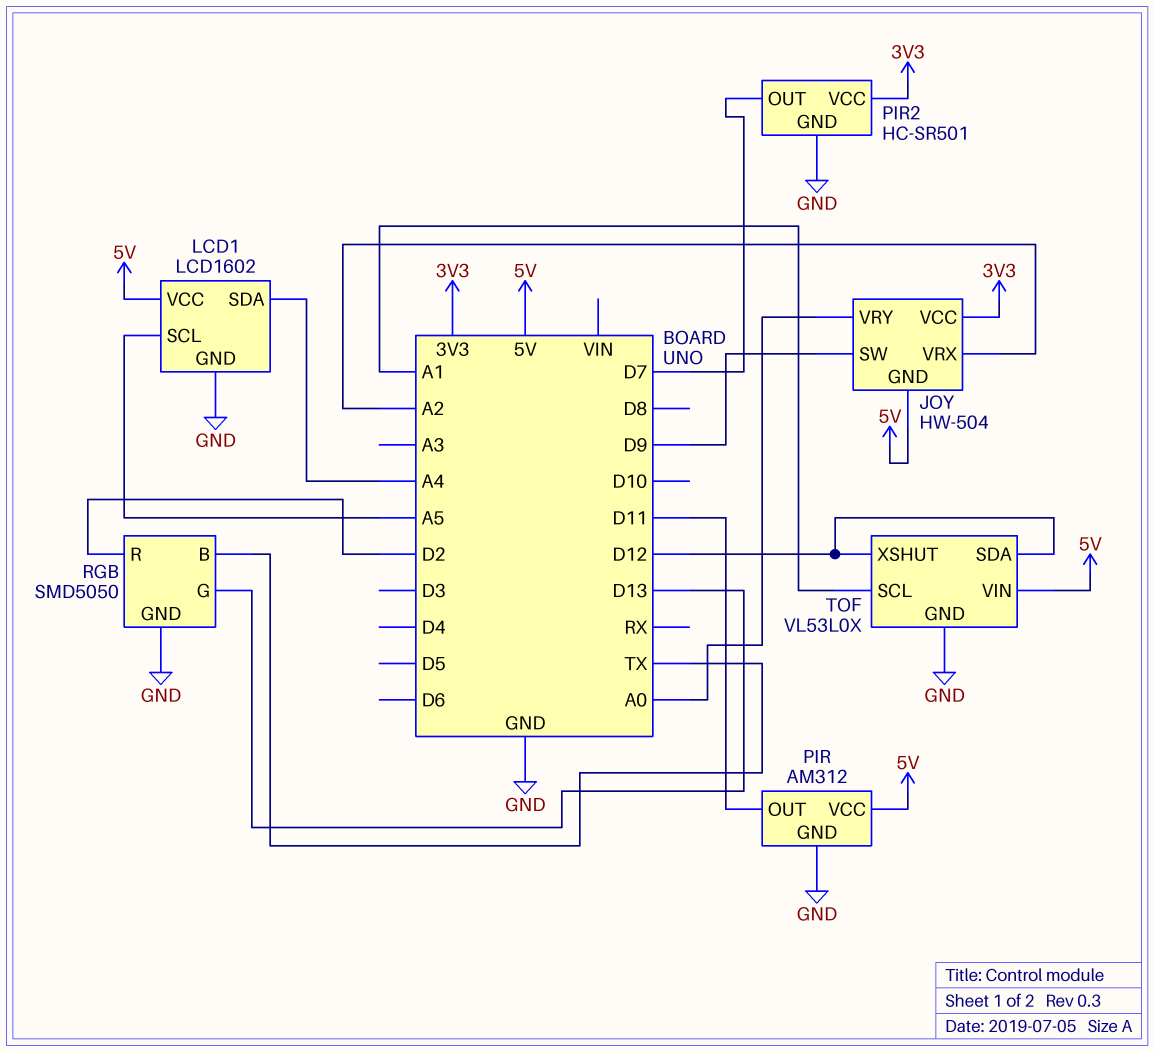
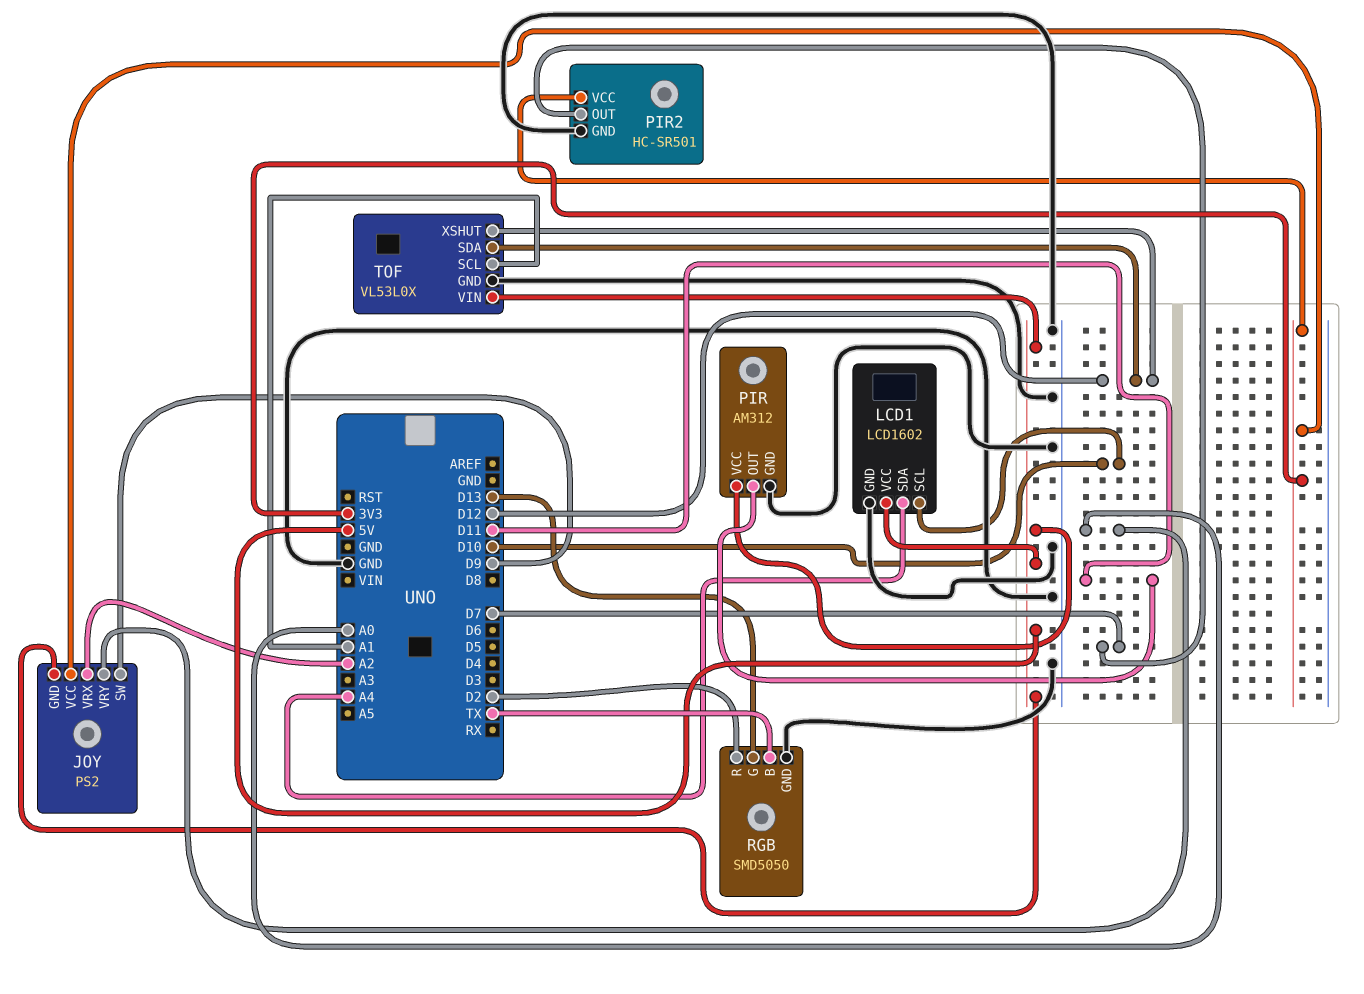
JOY: HW-504 -> PS2
LCD1 pin SCL: A5 -> D10

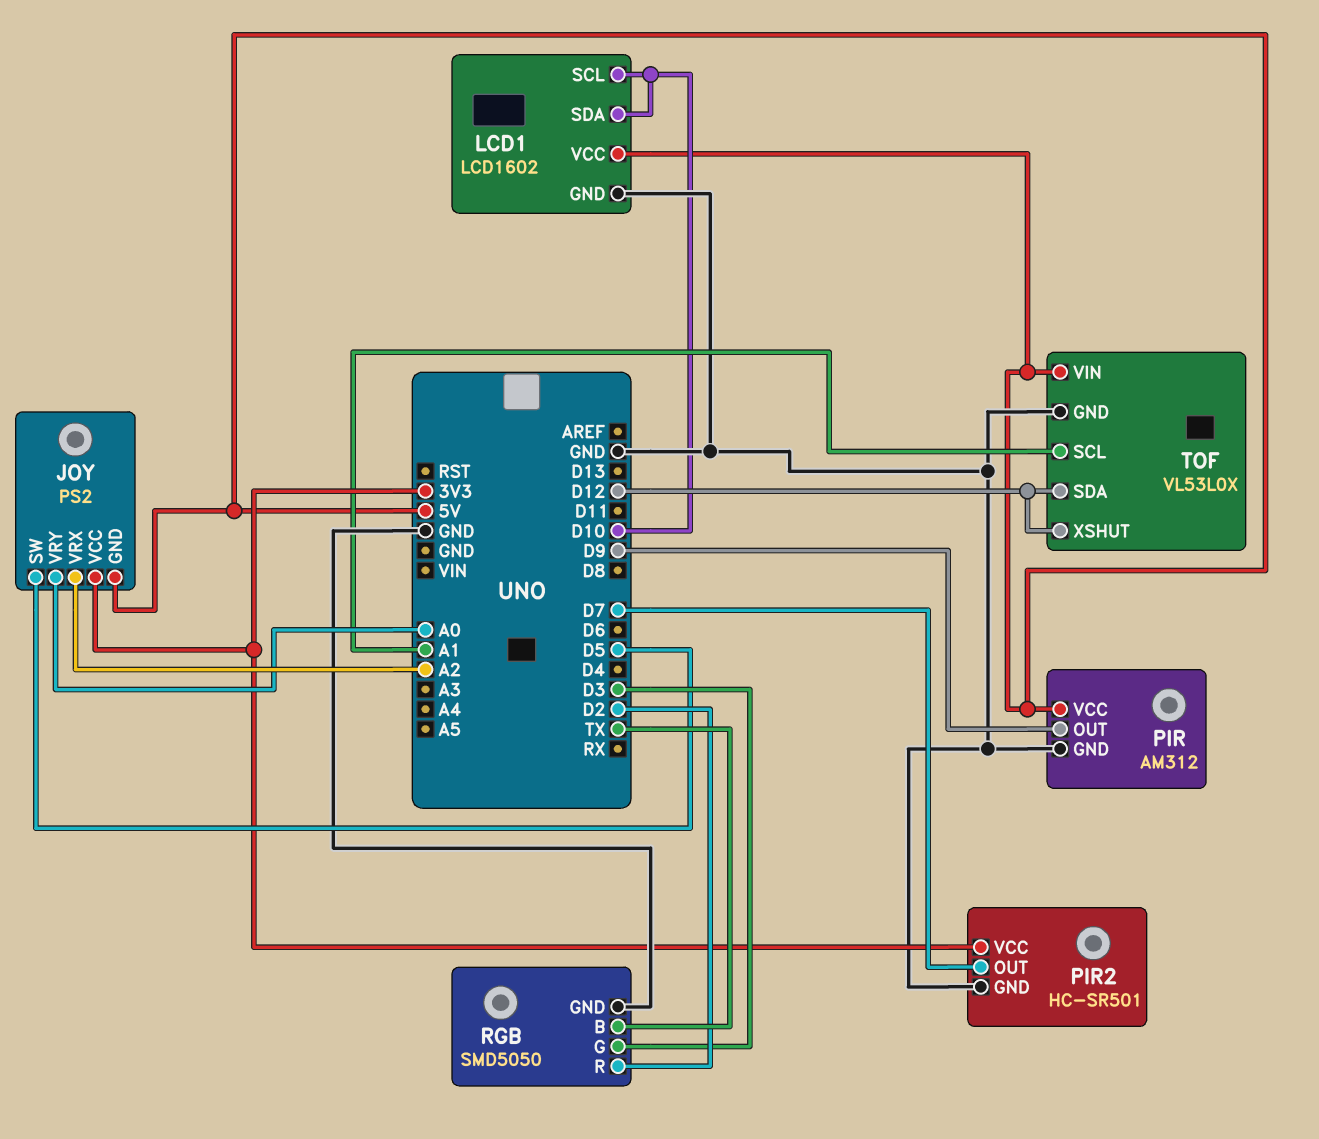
JOY pin SW: D9 -> D5
LCD1 pin SDA: A4 -> D10
PIR pin OUT: D11 -> D9
RGB pin G: D13 -> D3

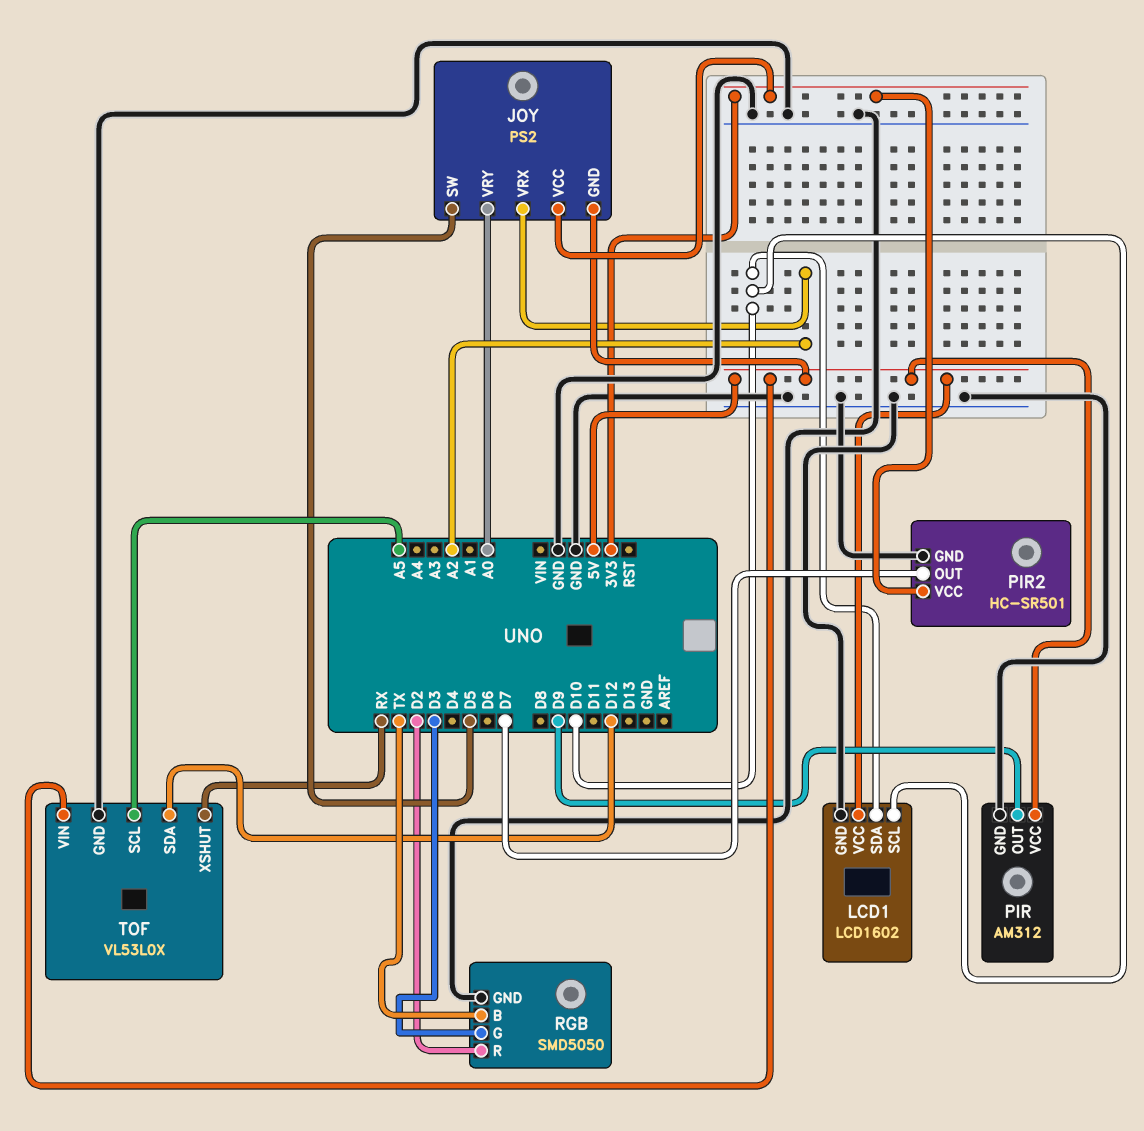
TOF pin SCL: A1 -> A5
TOF pin XSHUT: D12 -> RX

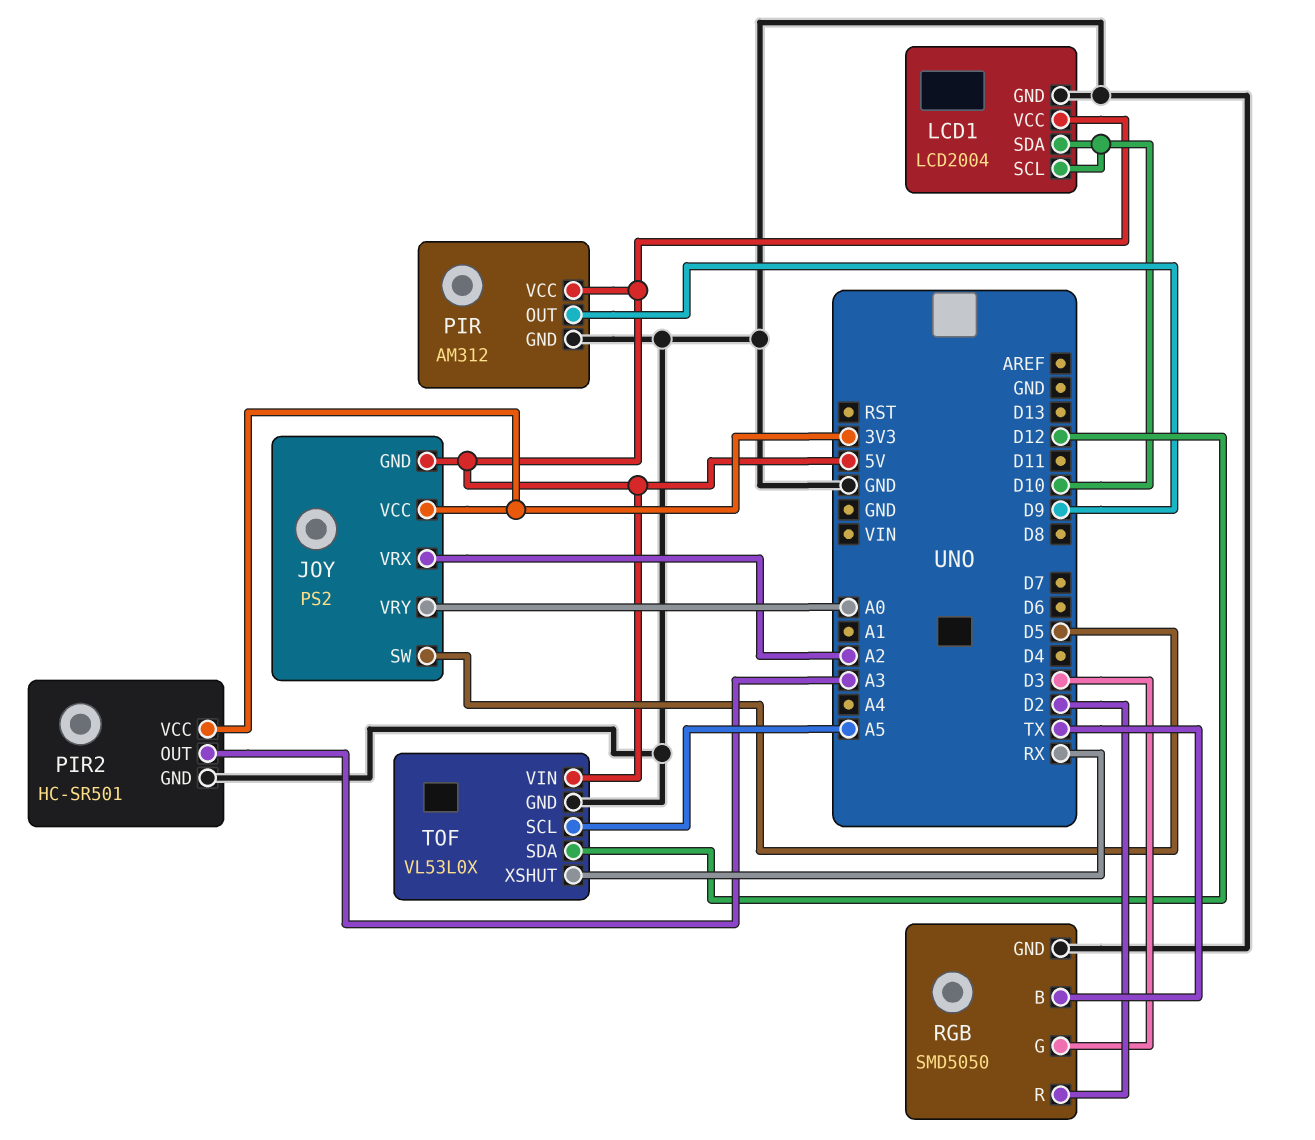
LCD1: LCD1602 -> LCD2004
PIR2 pin OUT: D7 -> A3

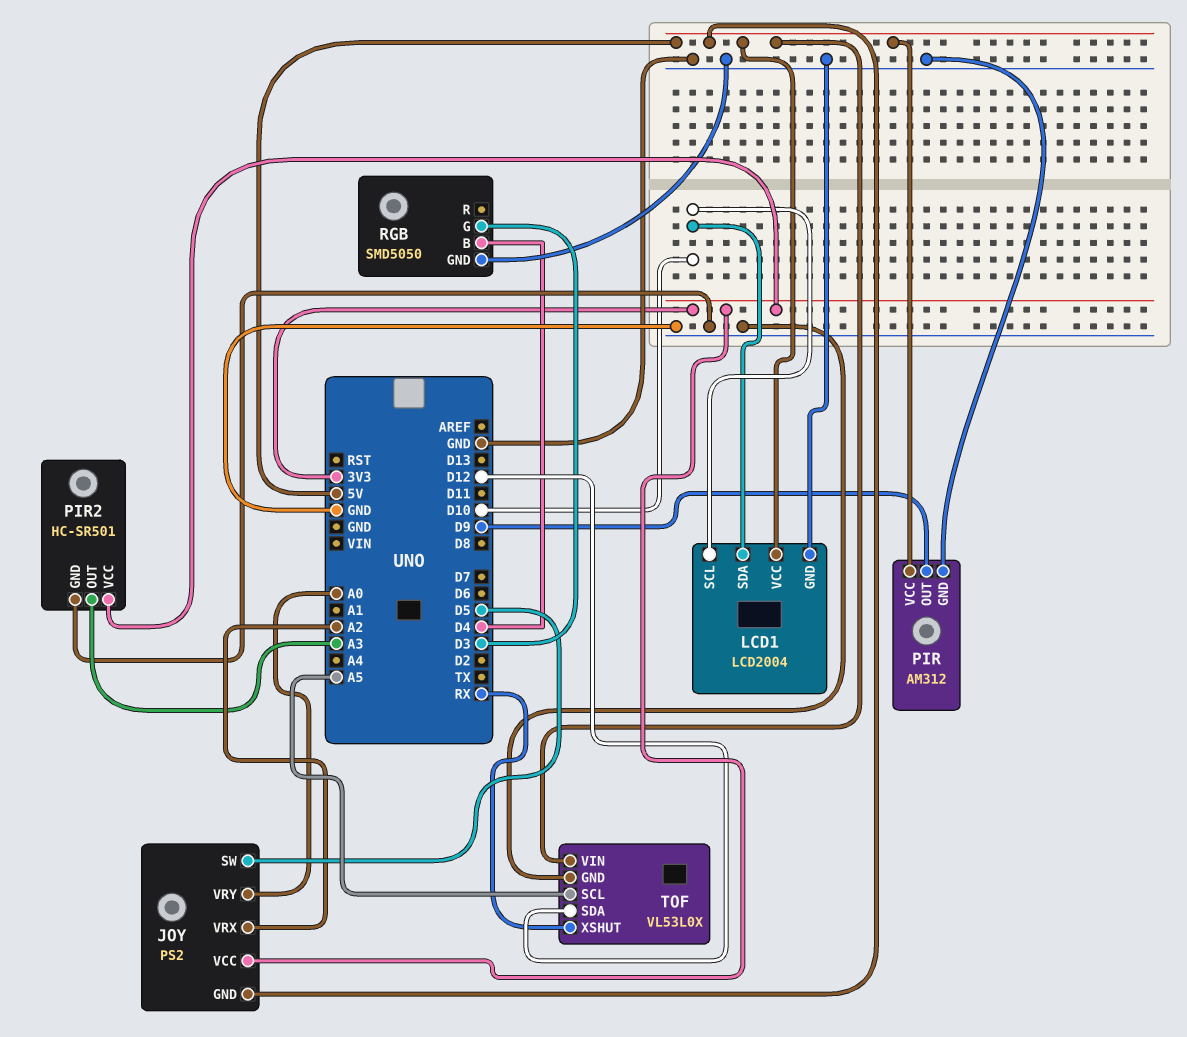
RGB pin B: TX -> D4
RGB pin R: D2 -> none

